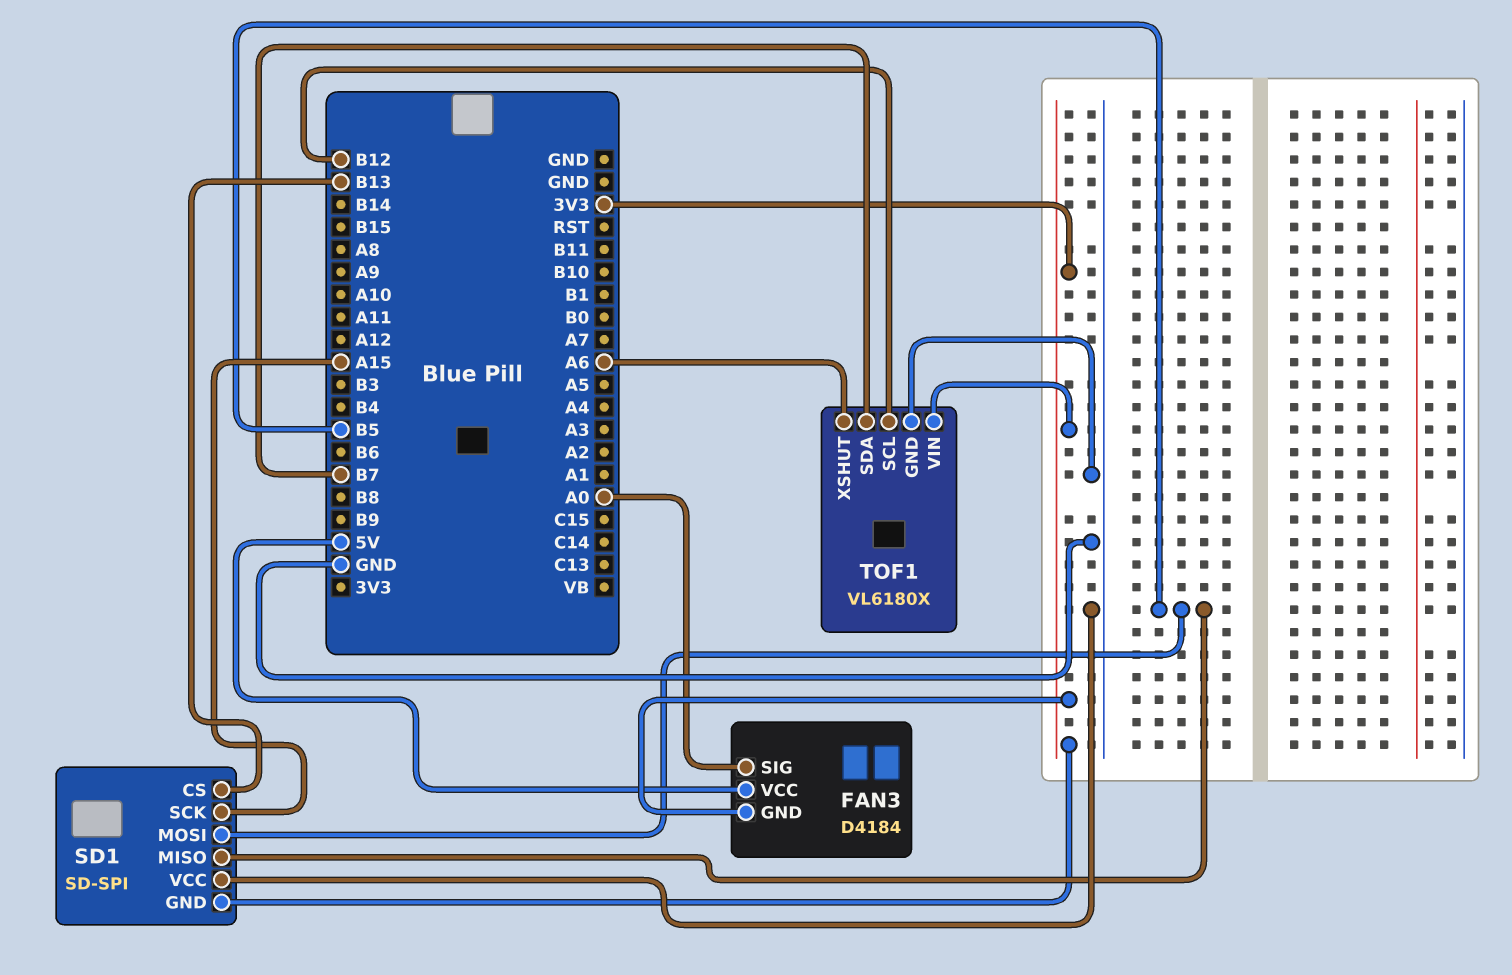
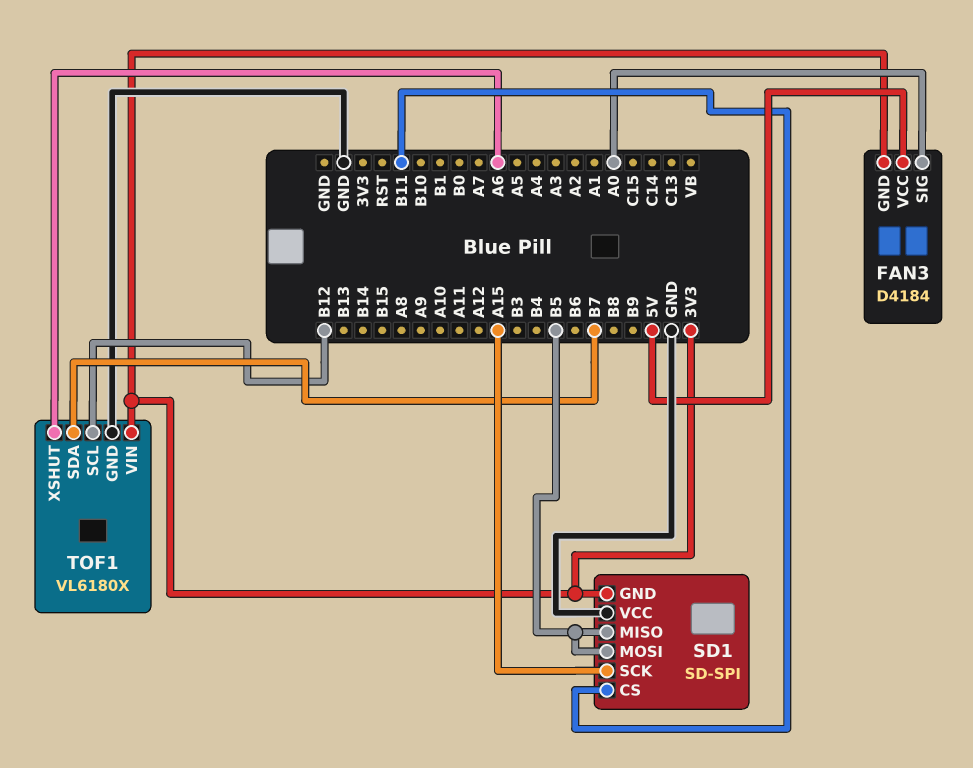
SD1 pin CS: B13 -> B11

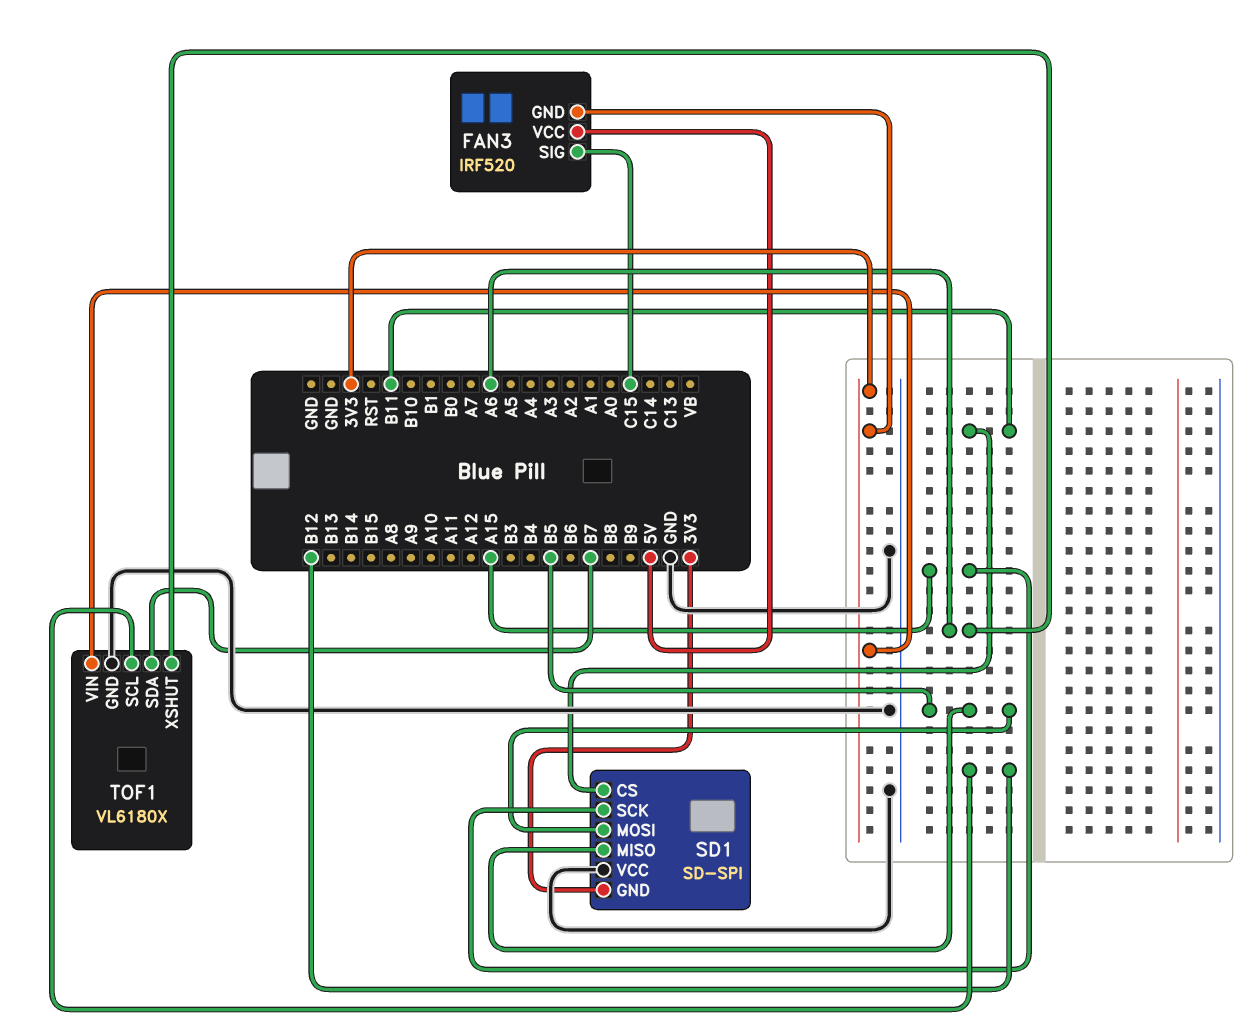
FAN3: D4184 -> IRF520
FAN3 pin SIG: A0 -> C15

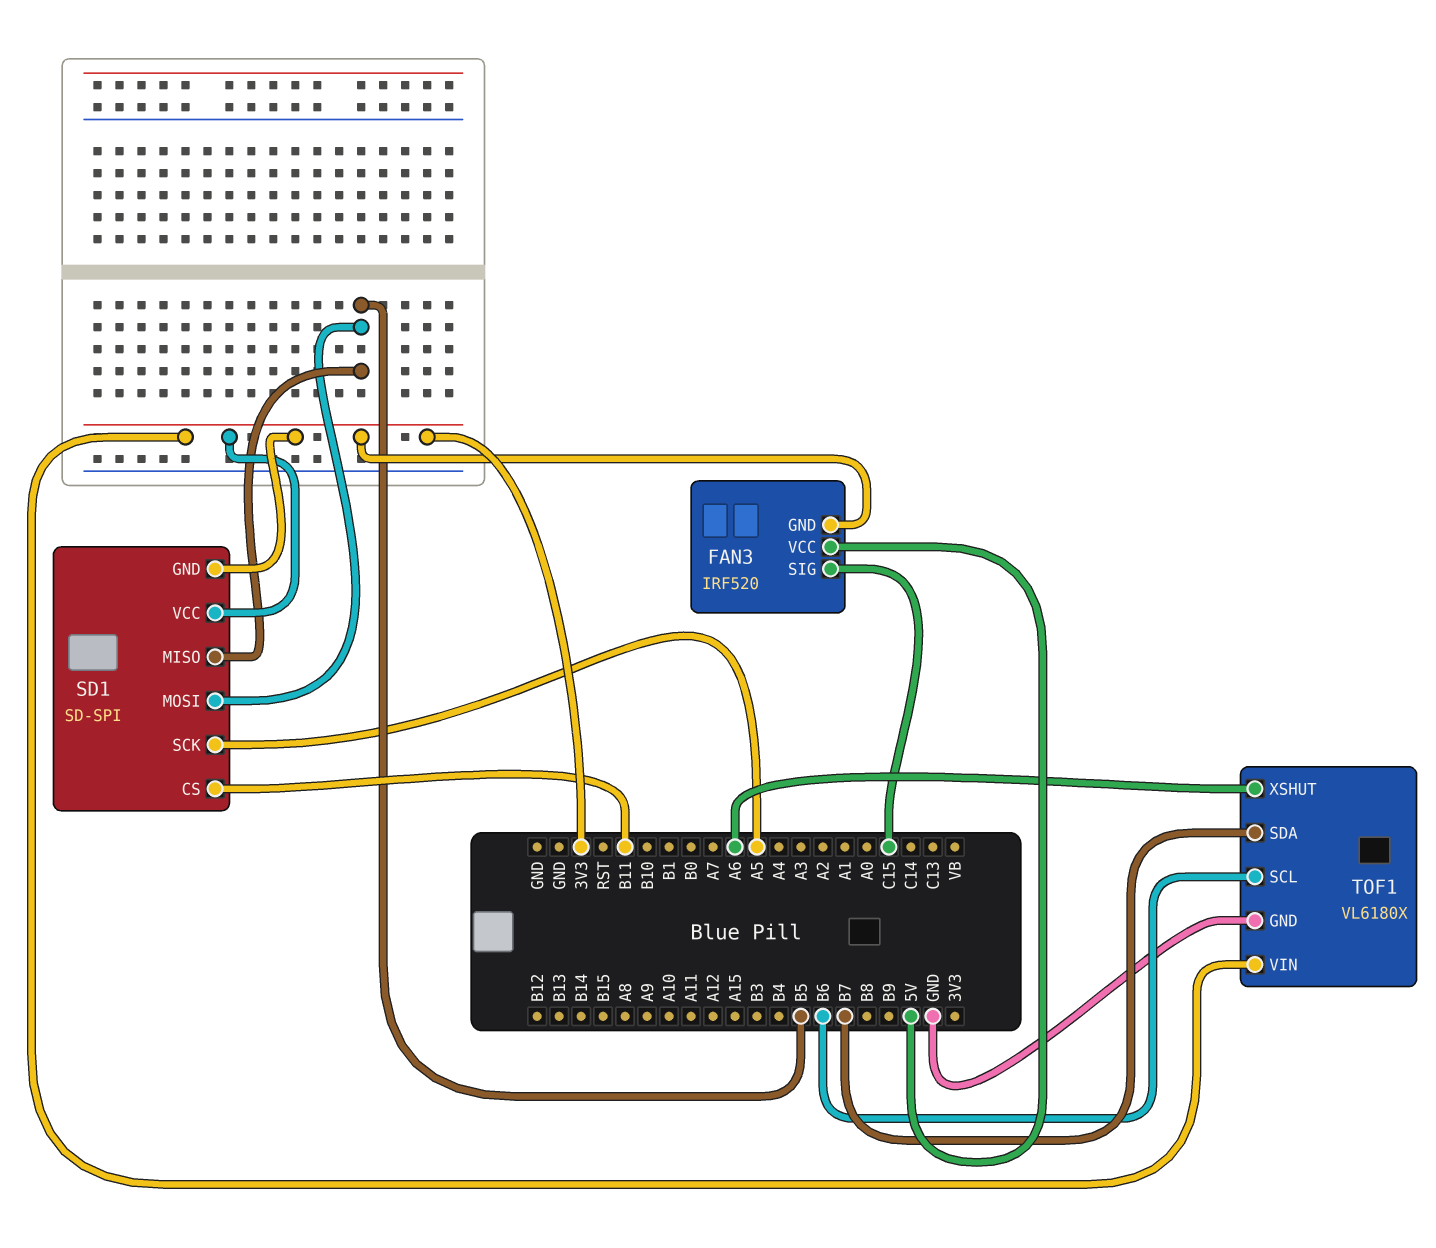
SD1 pin SCK: A15 -> A5
SD1 pin VCC: GND -> 3V3
TOF1 pin SCL: B12 -> B6

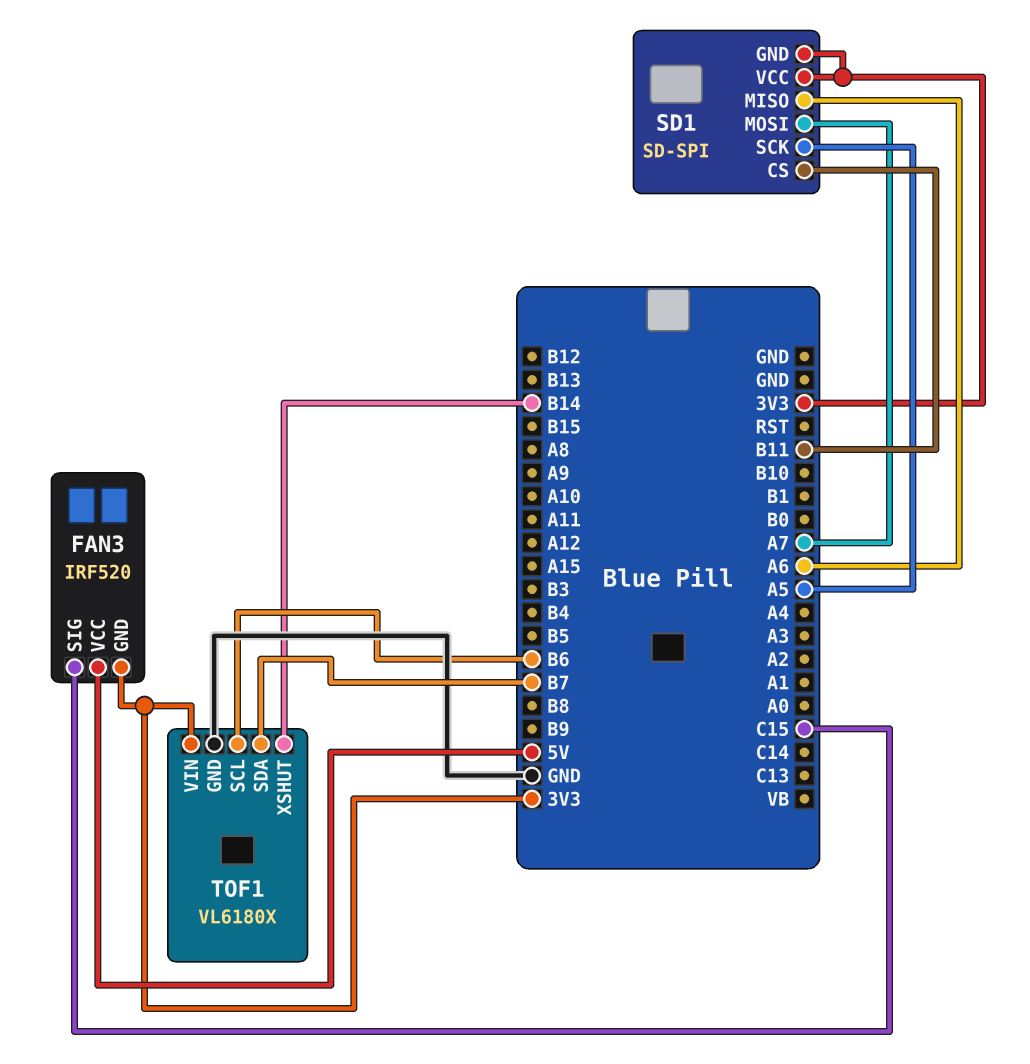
SD1 pin MISO: B5 -> A6
SD1 pin MOSI: B5 -> A7
TOF1 pin XSHUT: A6 -> B14

